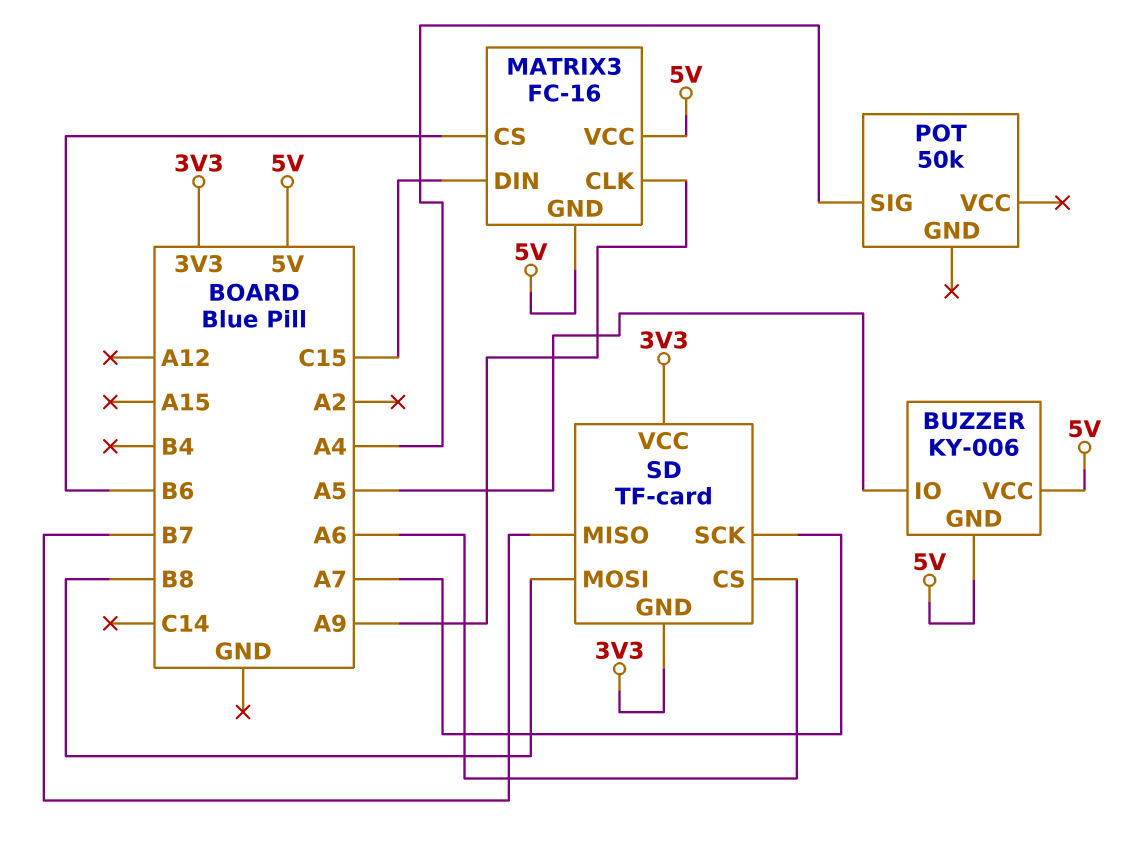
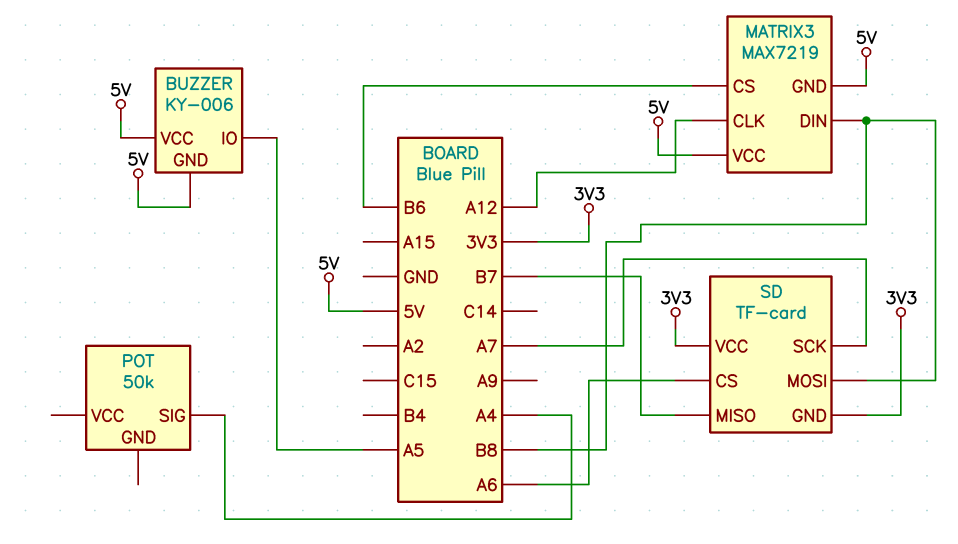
MATRIX3: FC-16 -> MAX7219
MATRIX3 pin CLK: A9 -> A12
MATRIX3 pin DIN: C15 -> B8

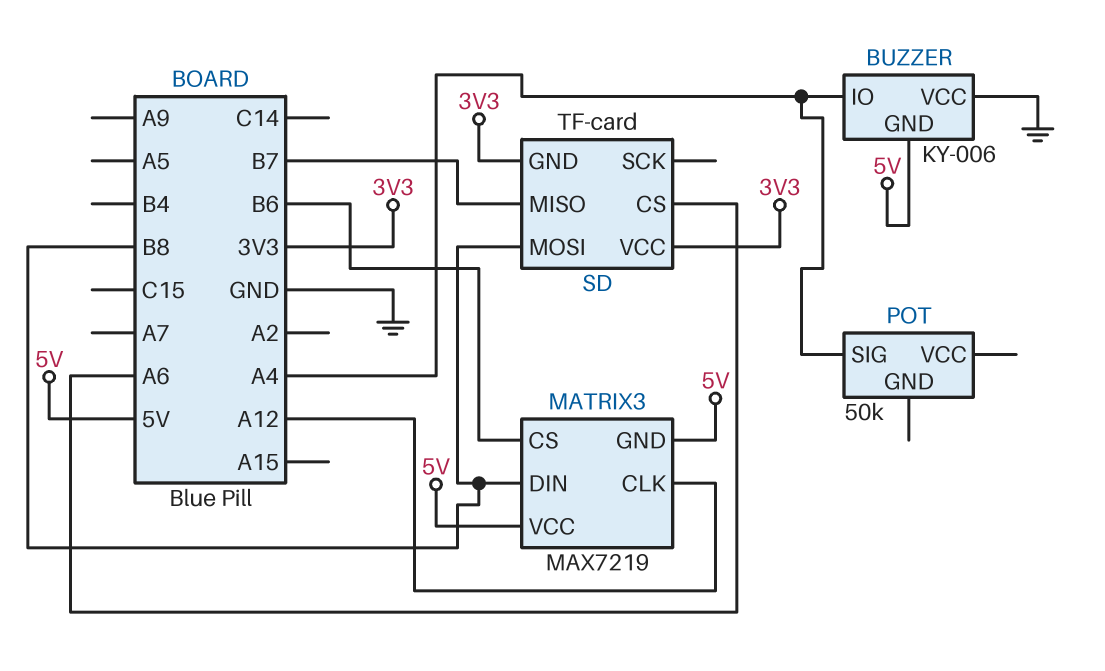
BUZZER pin IO: A5 -> A4
BUZZER pin VCC: 5V -> GND
SD pin SCK: A7 -> none

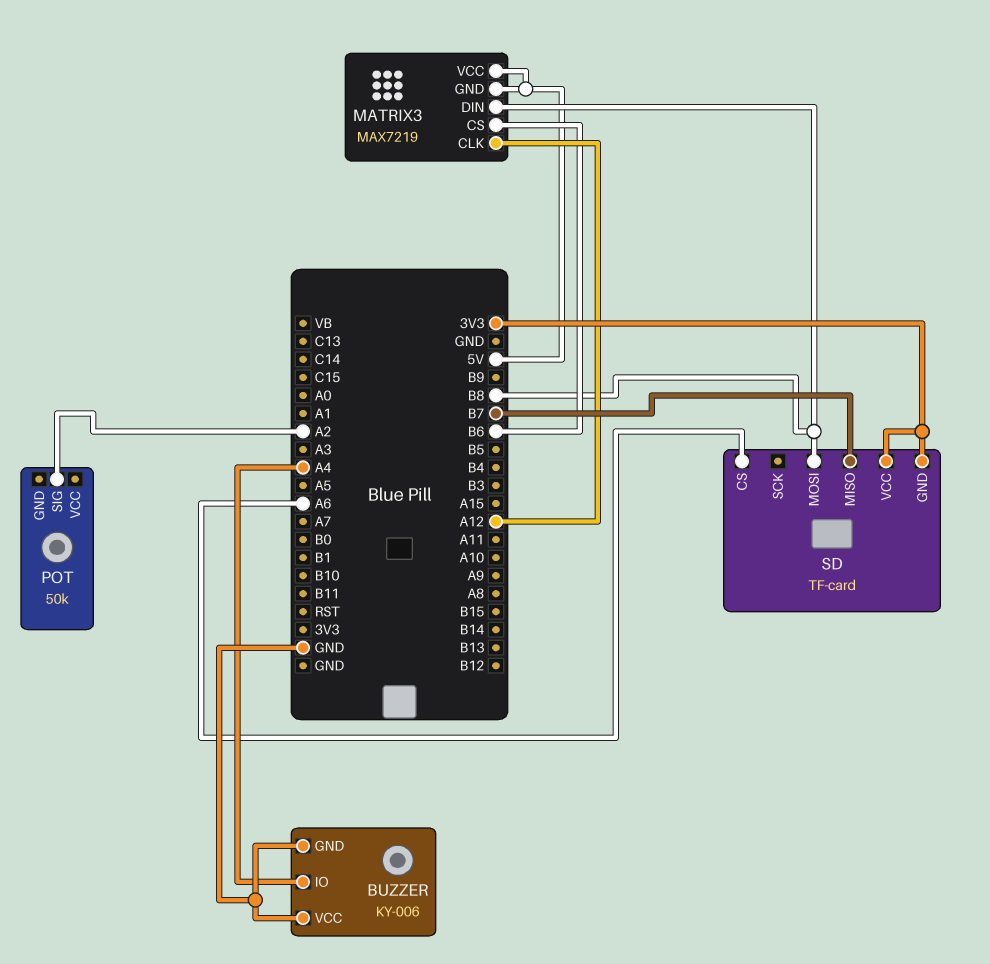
BUZZER pin GND: 5V -> GND
POT pin SIG: A4 -> A2

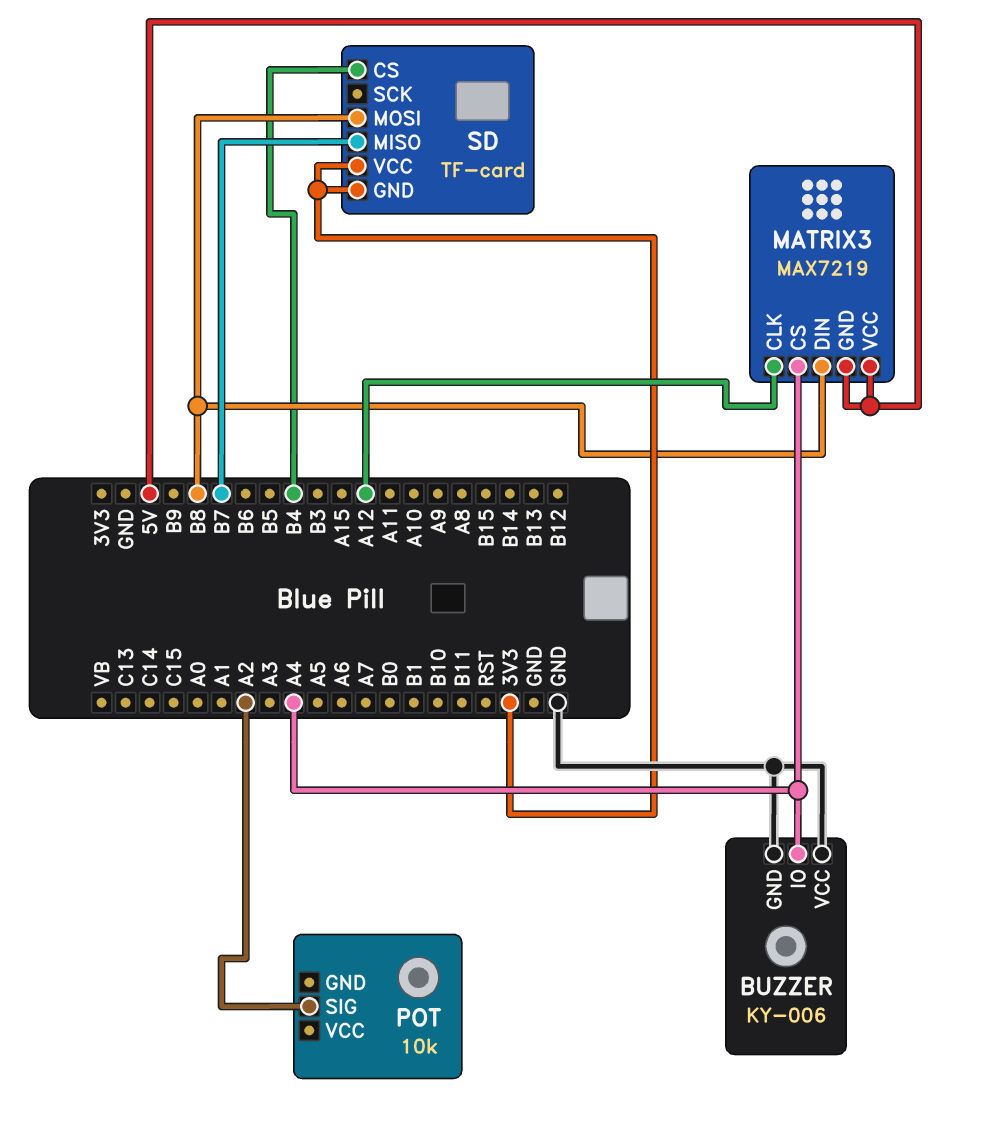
MATRIX3 pin CS: B6 -> A4
POT: 50k -> 10k
SD pin CS: A6 -> B4

